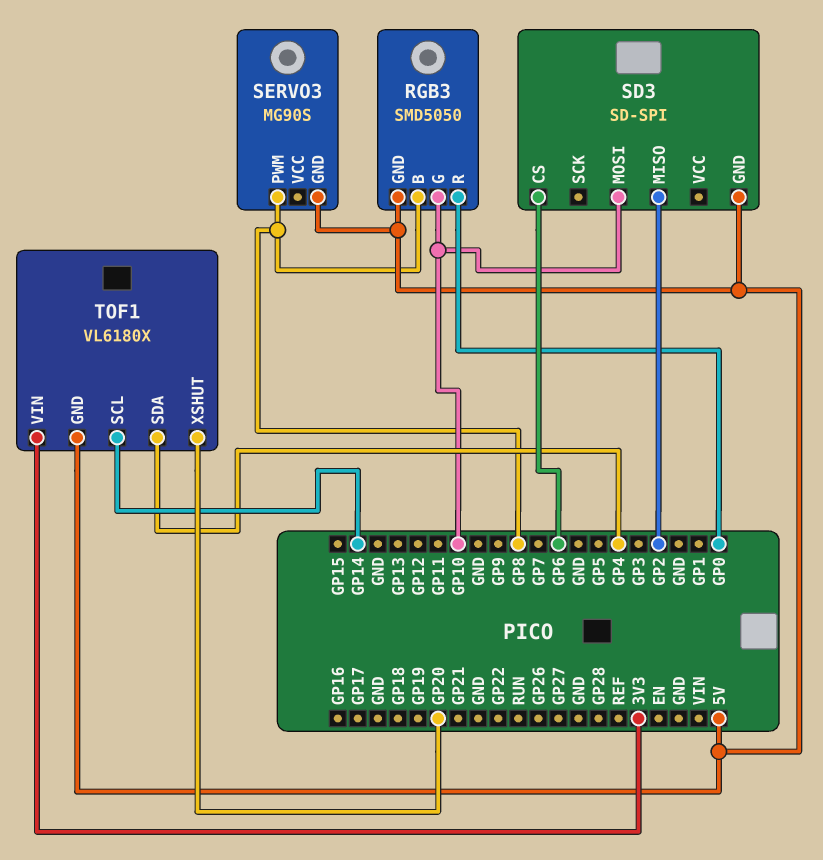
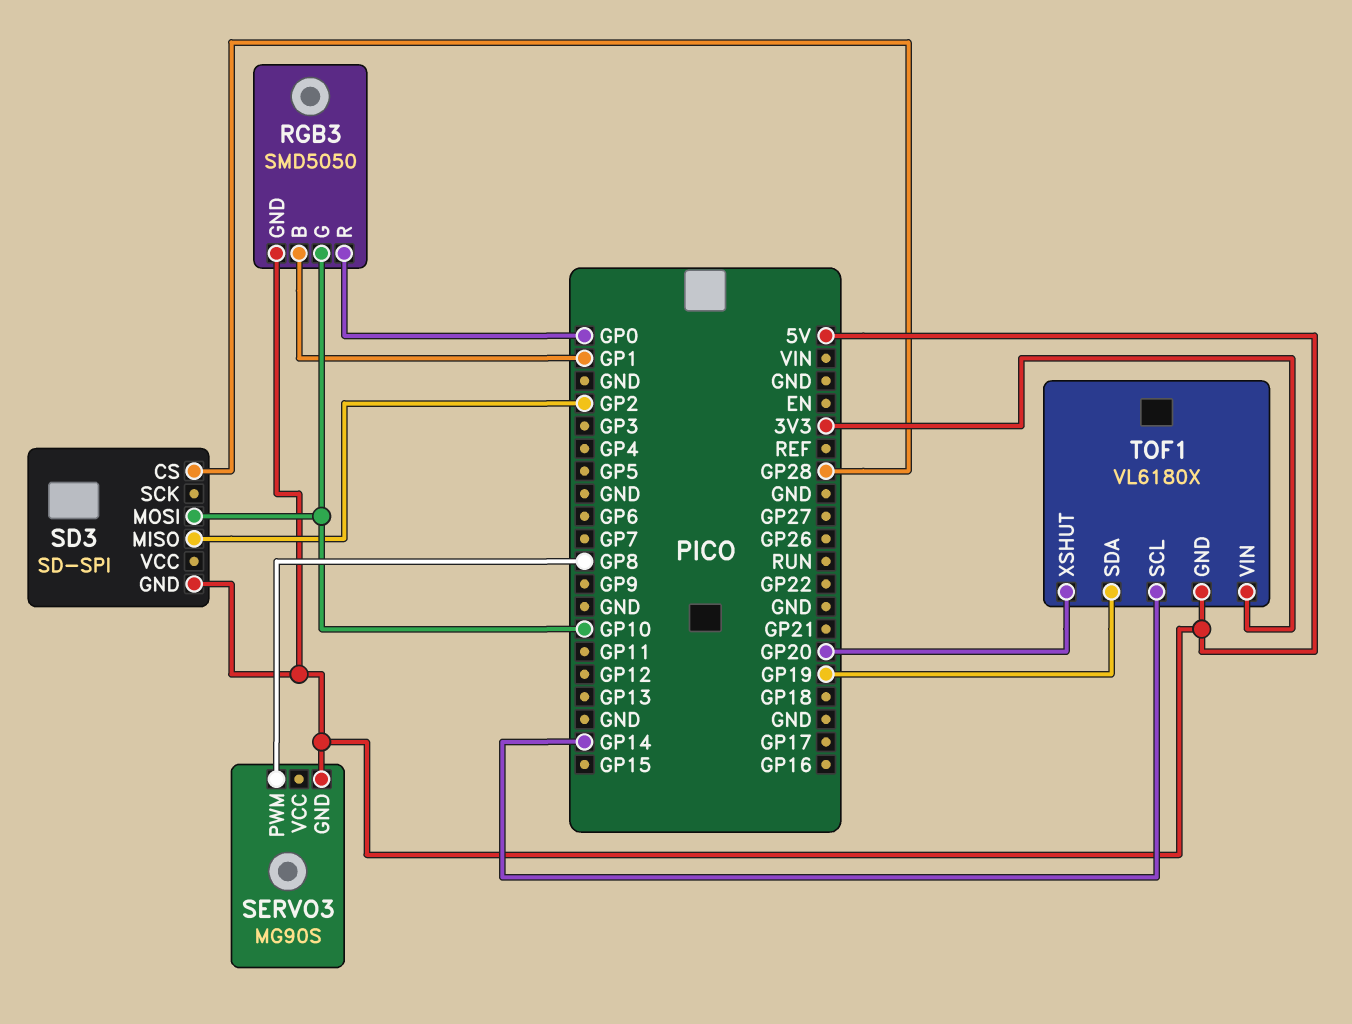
RGB3 pin B: GP8 -> GP1
SD3 pin CS: GP6 -> GP28
TOF1 pin SDA: GP4 -> GP19

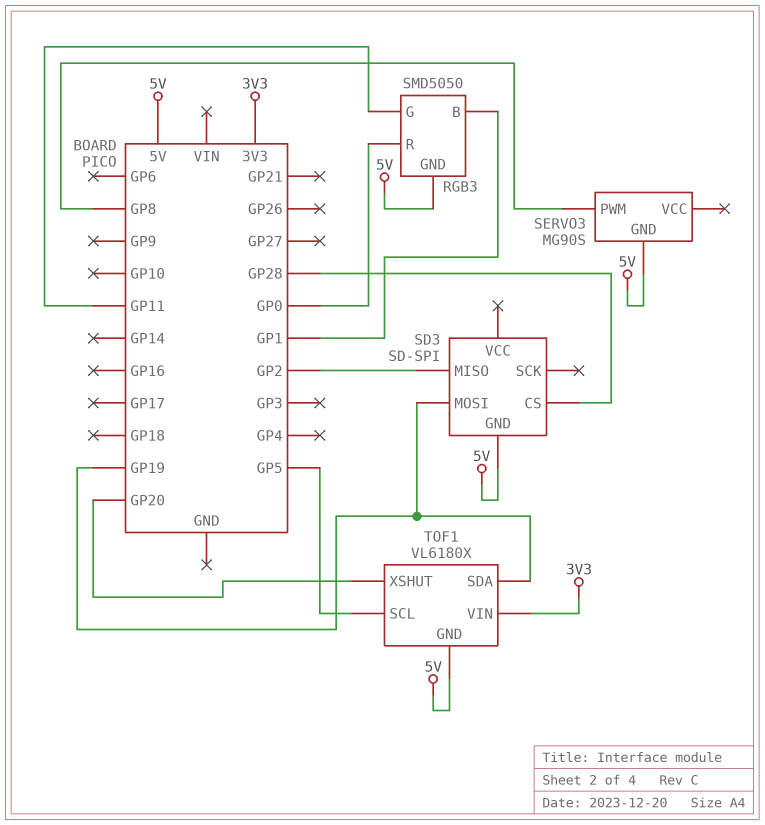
RGB3 pin G: GP10 -> GP11
SD3 pin MOSI: GP10 -> GP19
TOF1 pin SCL: GP14 -> GP5

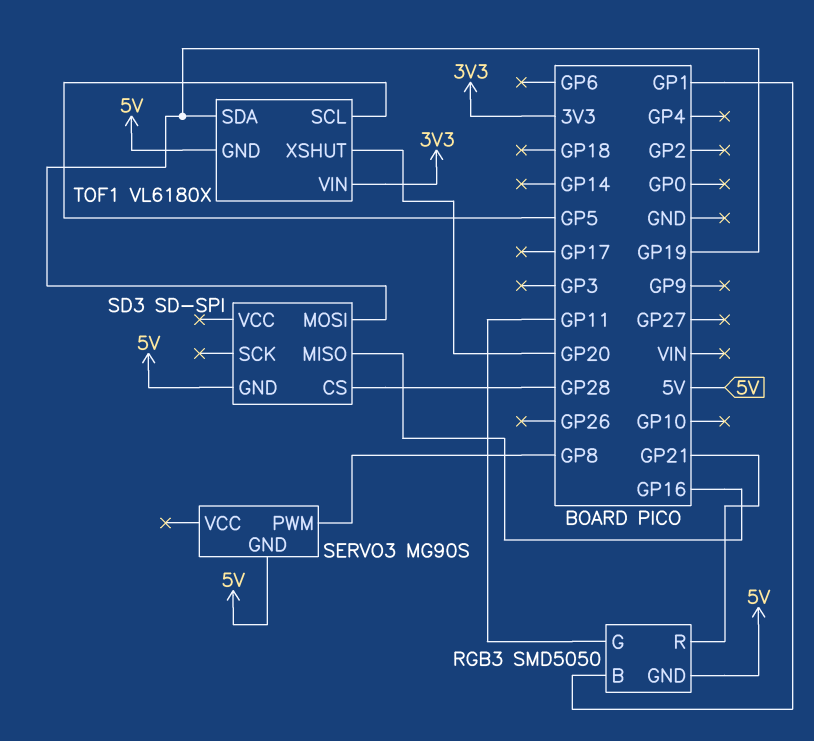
RGB3 pin R: GP0 -> GP21
SD3 pin MISO: GP2 -> GP16

